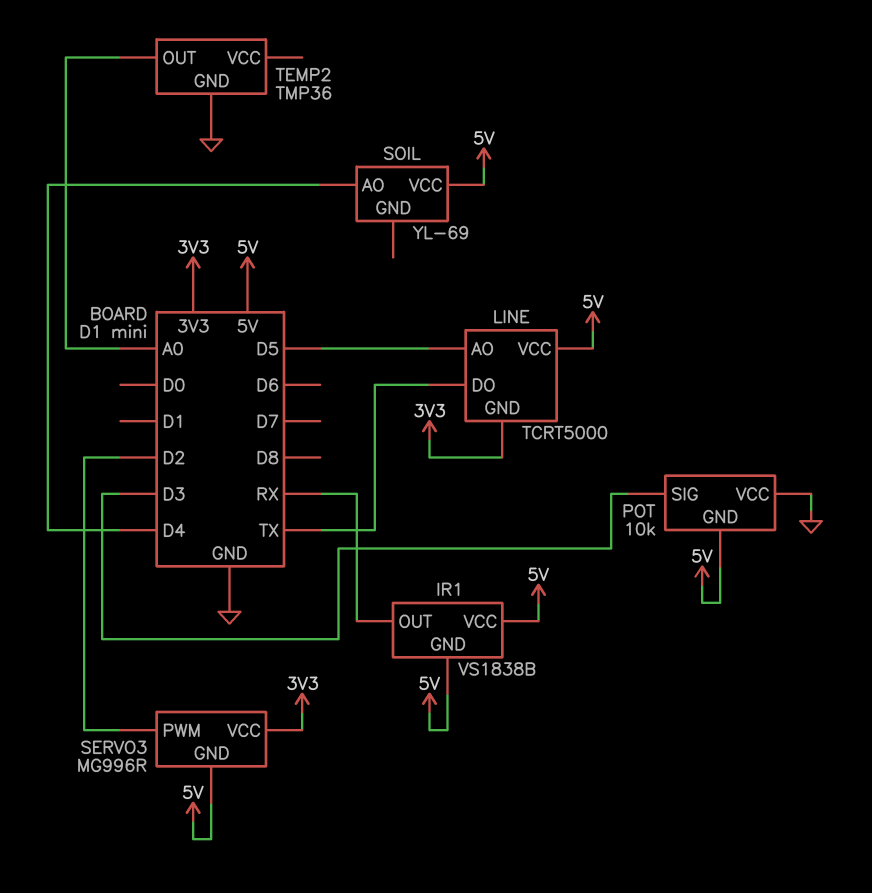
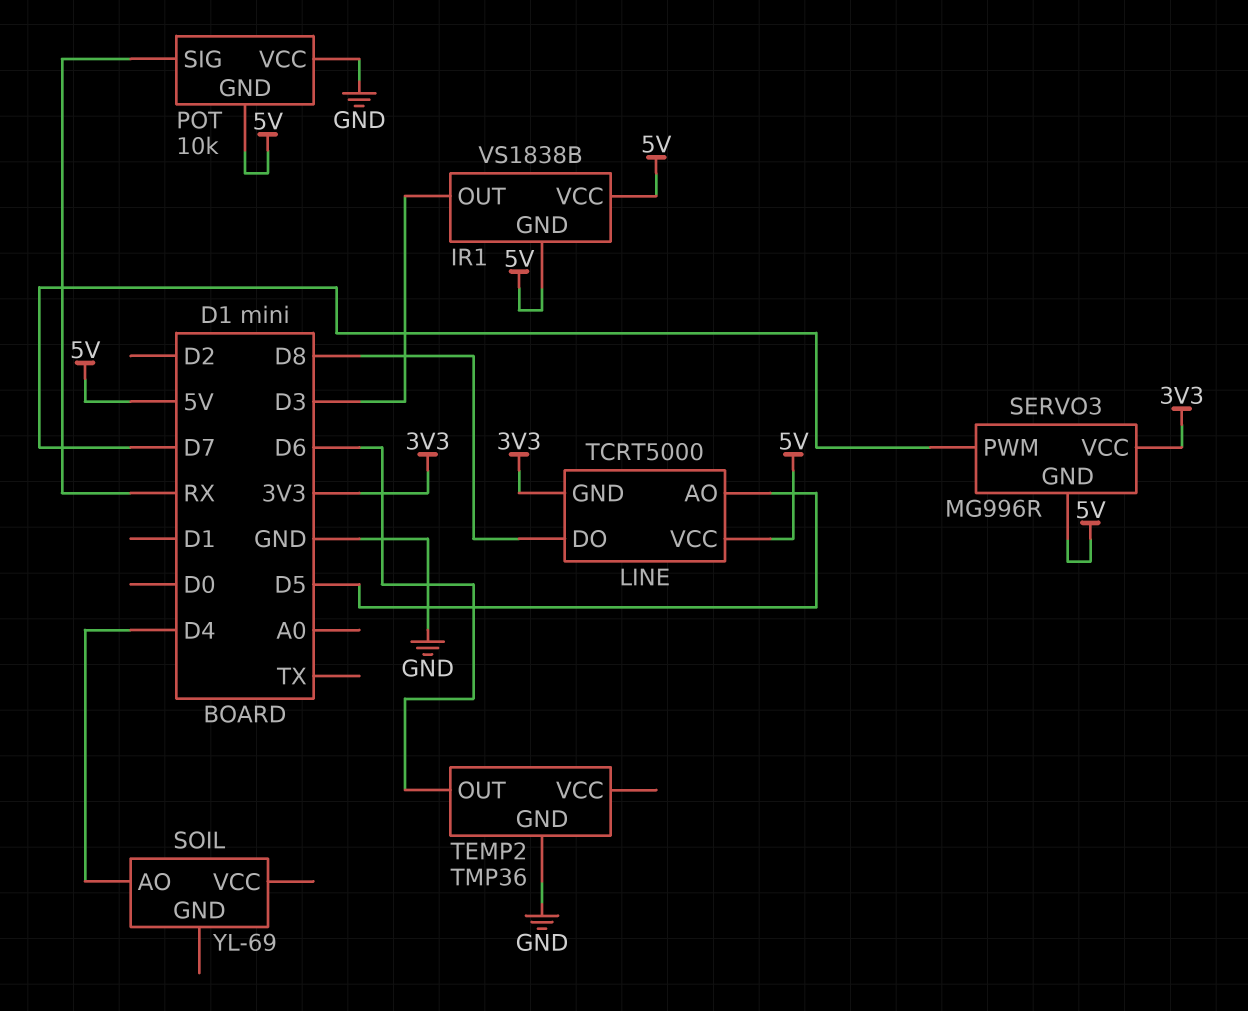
IR1 pin OUT: RX -> D3
LINE pin DO: TX -> D8
POT pin SIG: D3 -> RX
SERVO3 pin PWM: D2 -> D7
SOIL pin VCC: 5V -> none
TEMP2 pin OUT: A0 -> D6

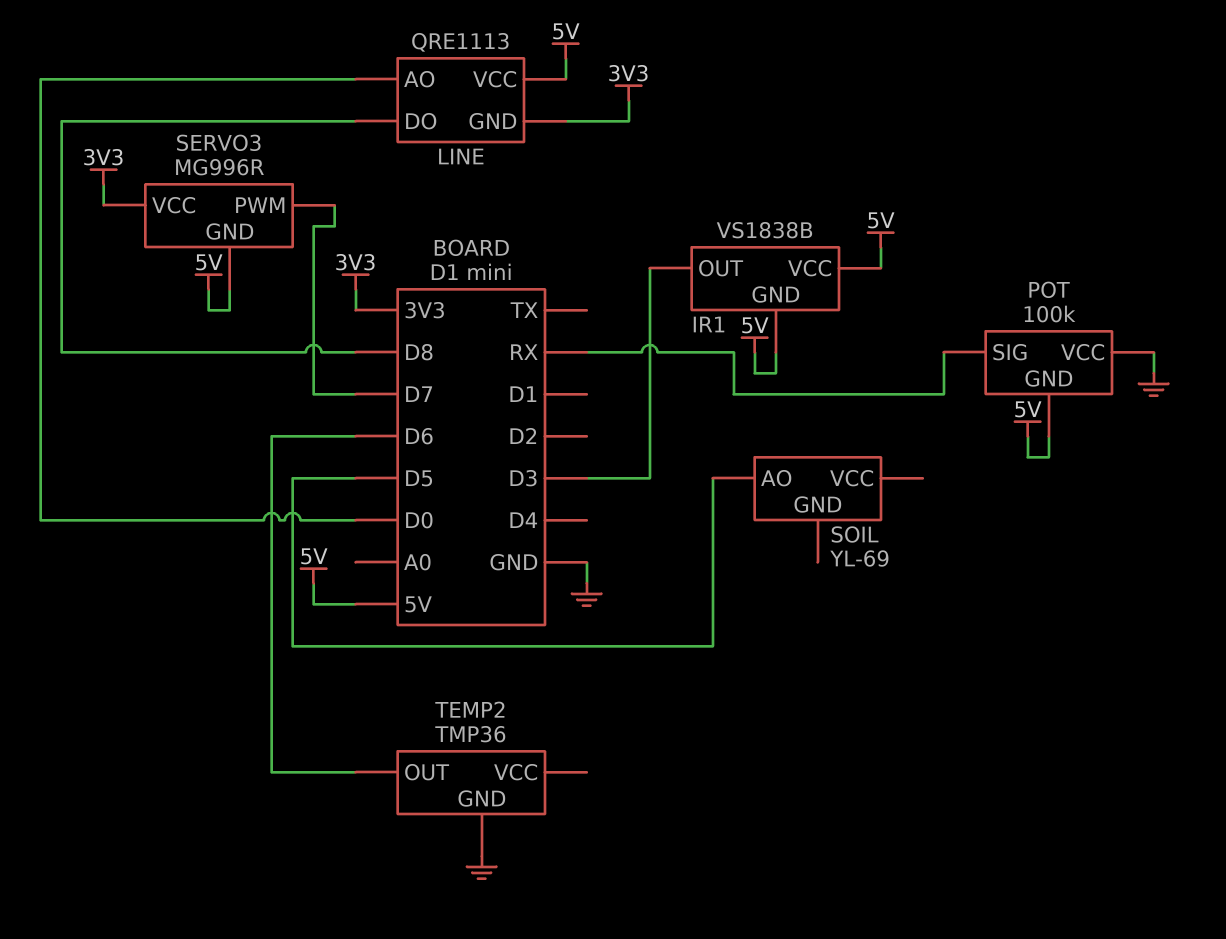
LINE: TCRT5000 -> QRE1113
LINE pin AO: D5 -> D0
POT: 10k -> 100k
SOIL pin AO: D4 -> D5

